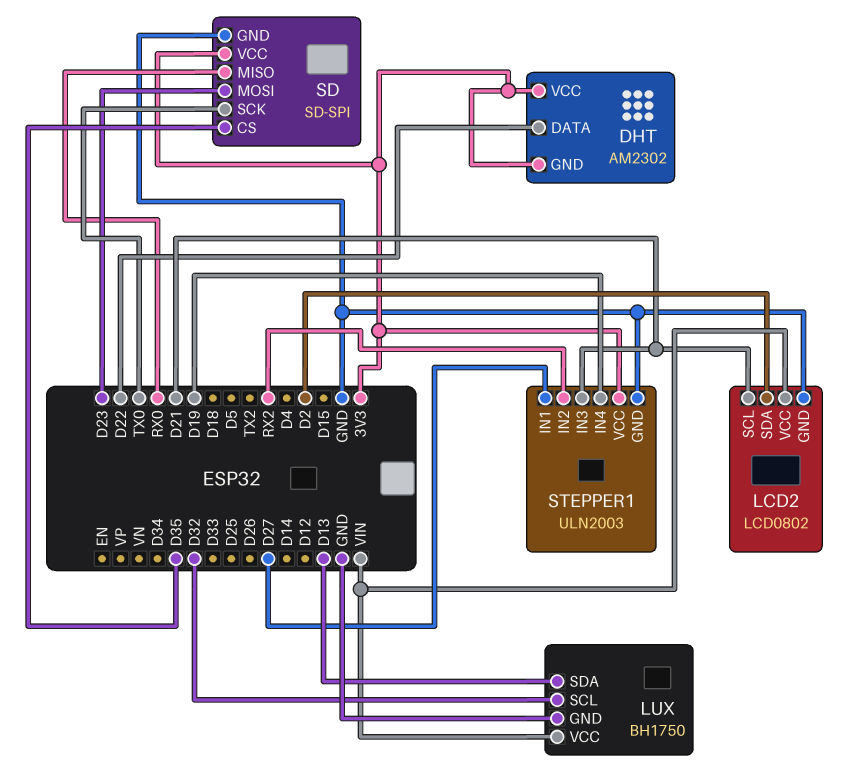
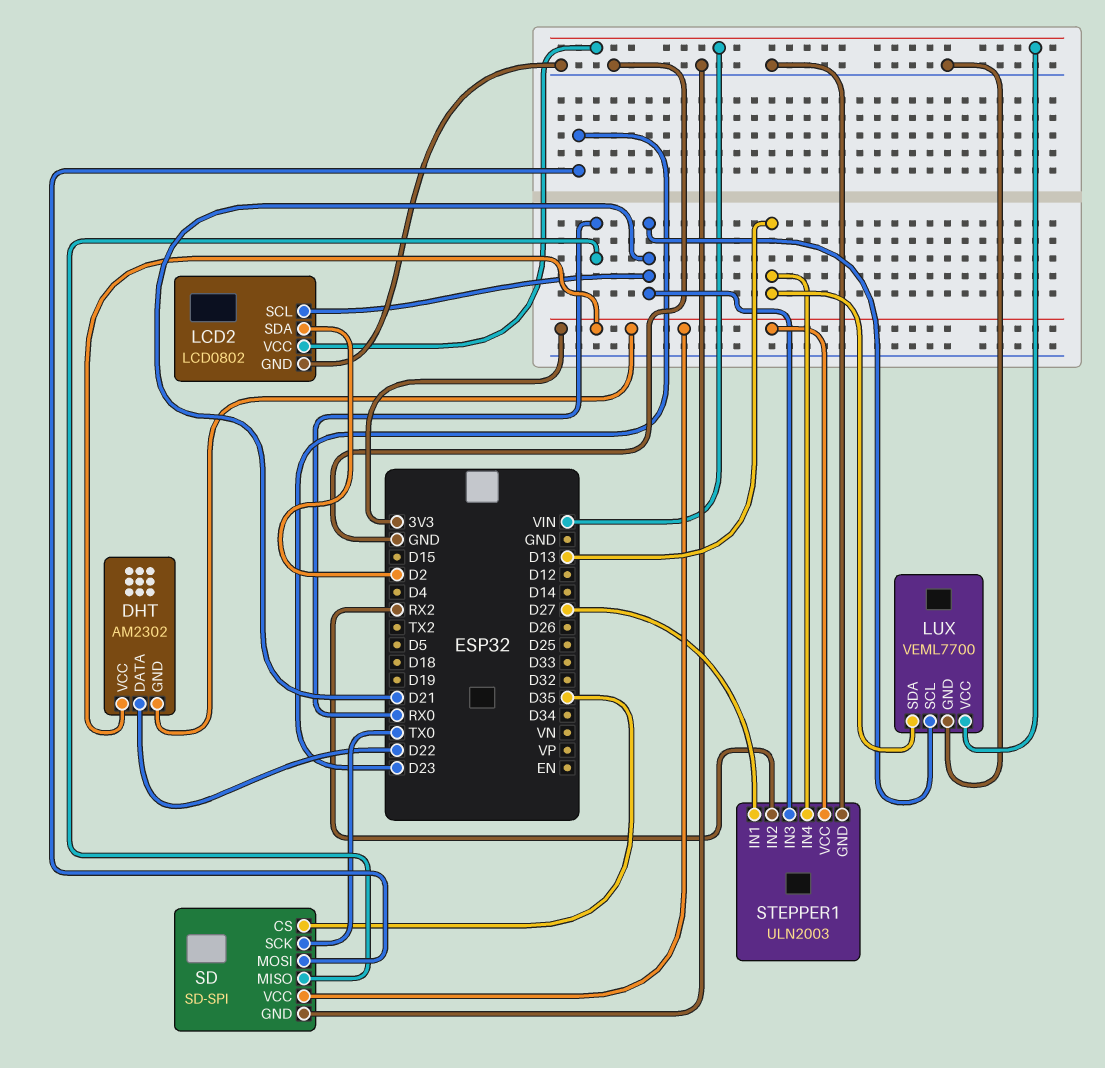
LUX: BH1750 -> VEML7700
LUX pin SCL: D32 -> D21
STEPPER1 pin IN4: D19 -> D13

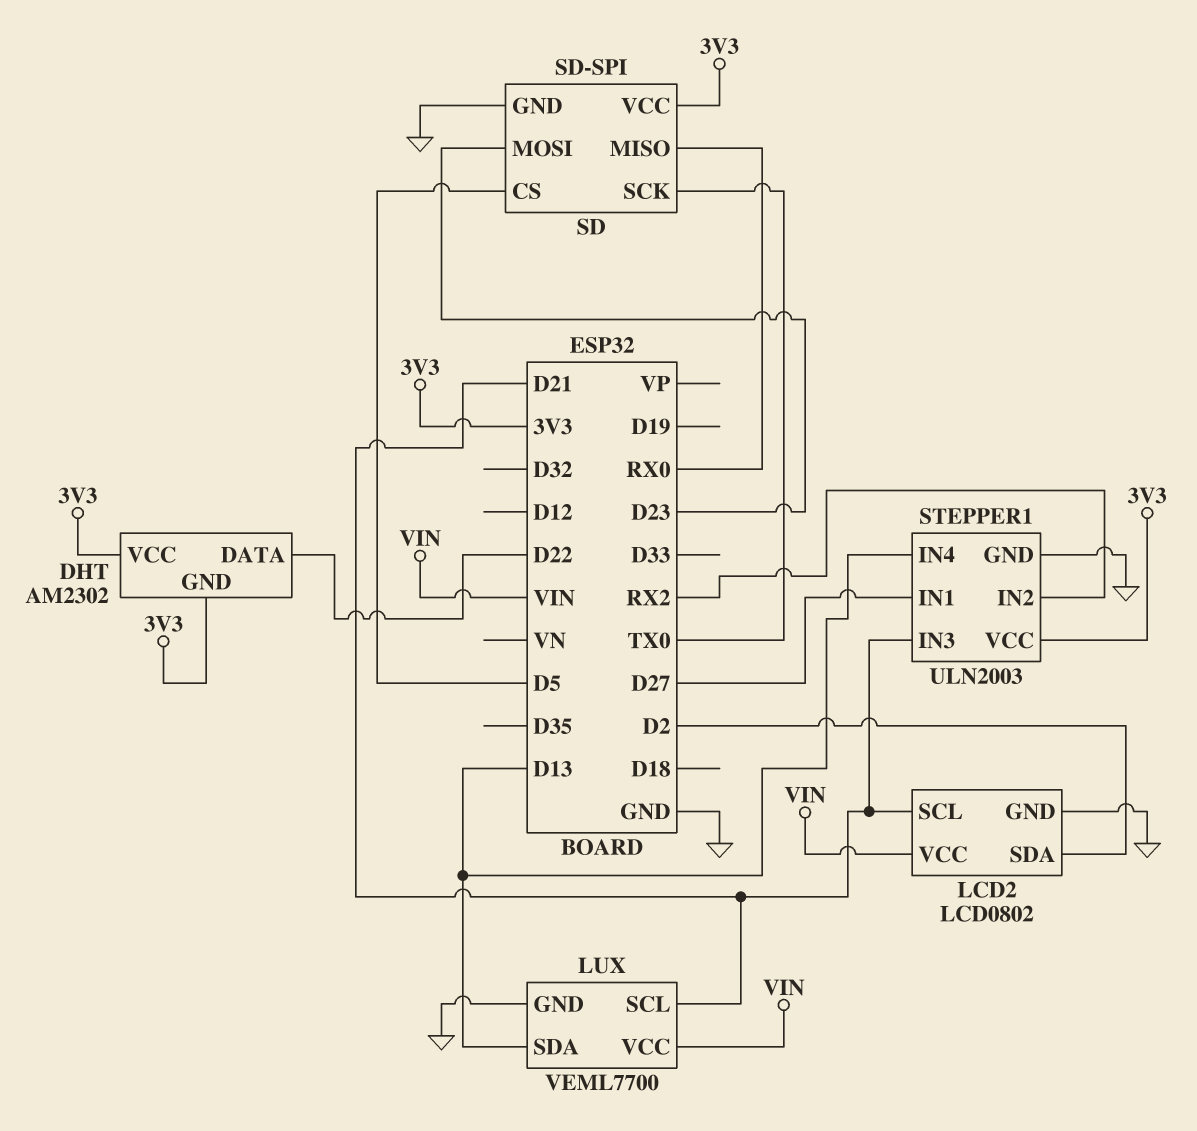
SD pin CS: D35 -> D5

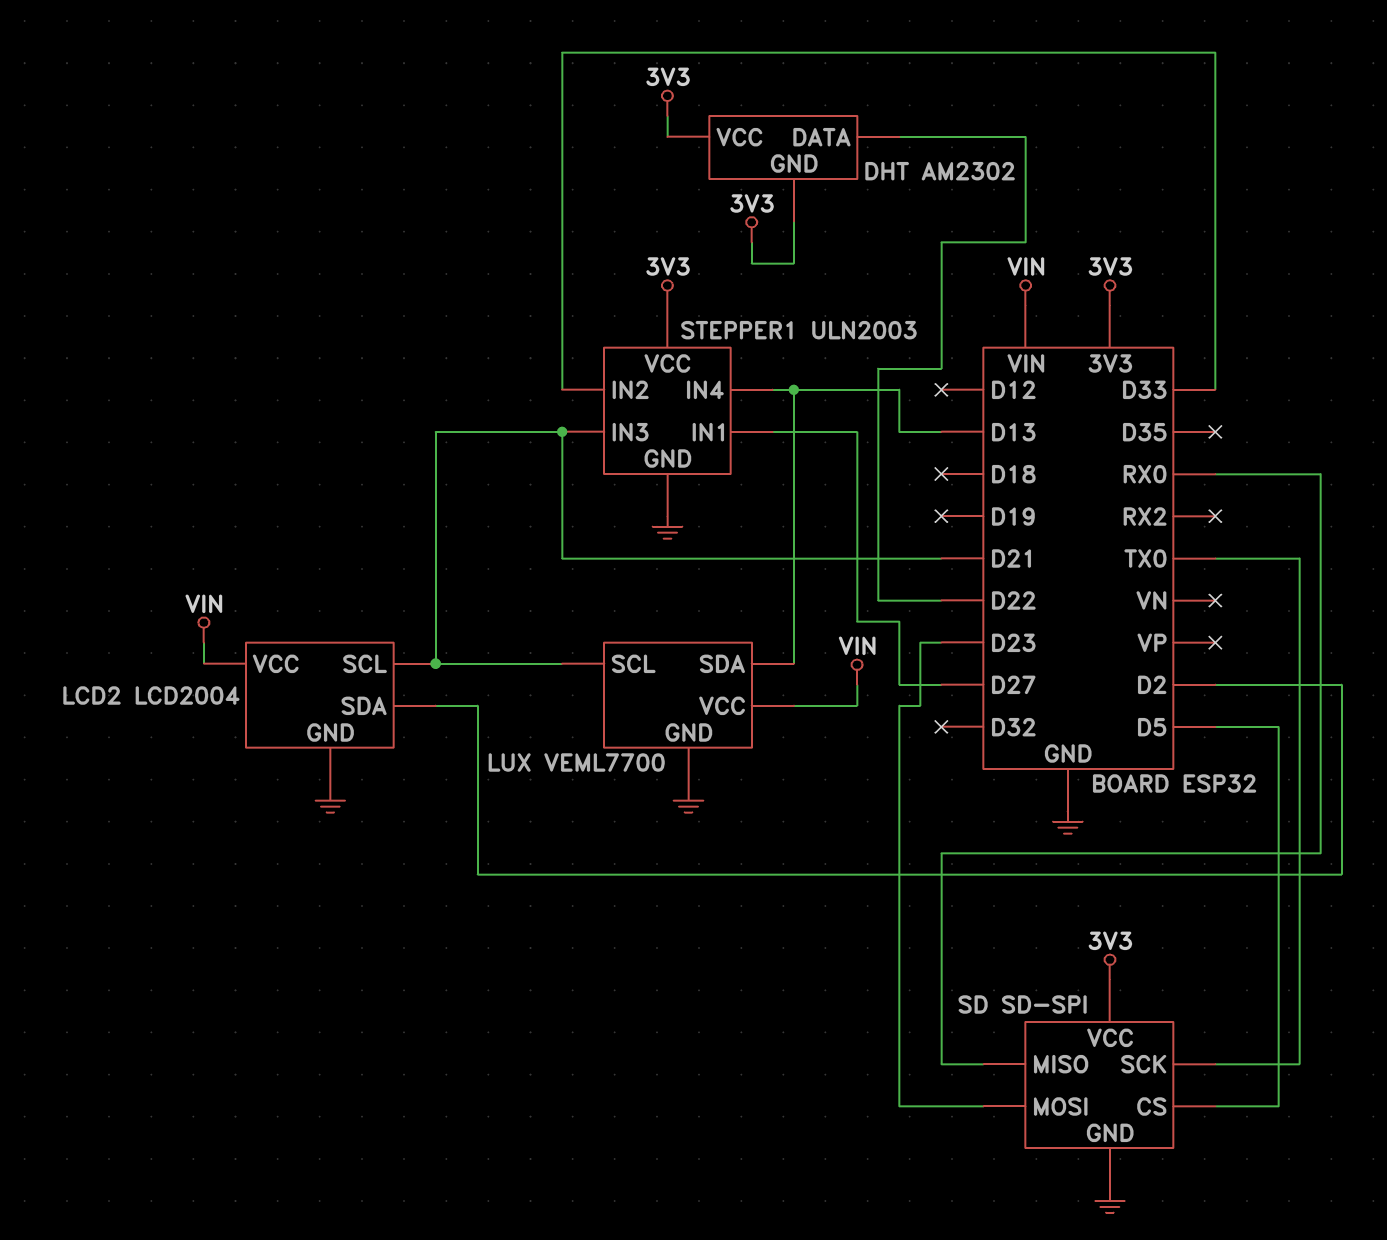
LCD2: LCD0802 -> LCD2004
STEPPER1 pin IN2: RX2 -> D33

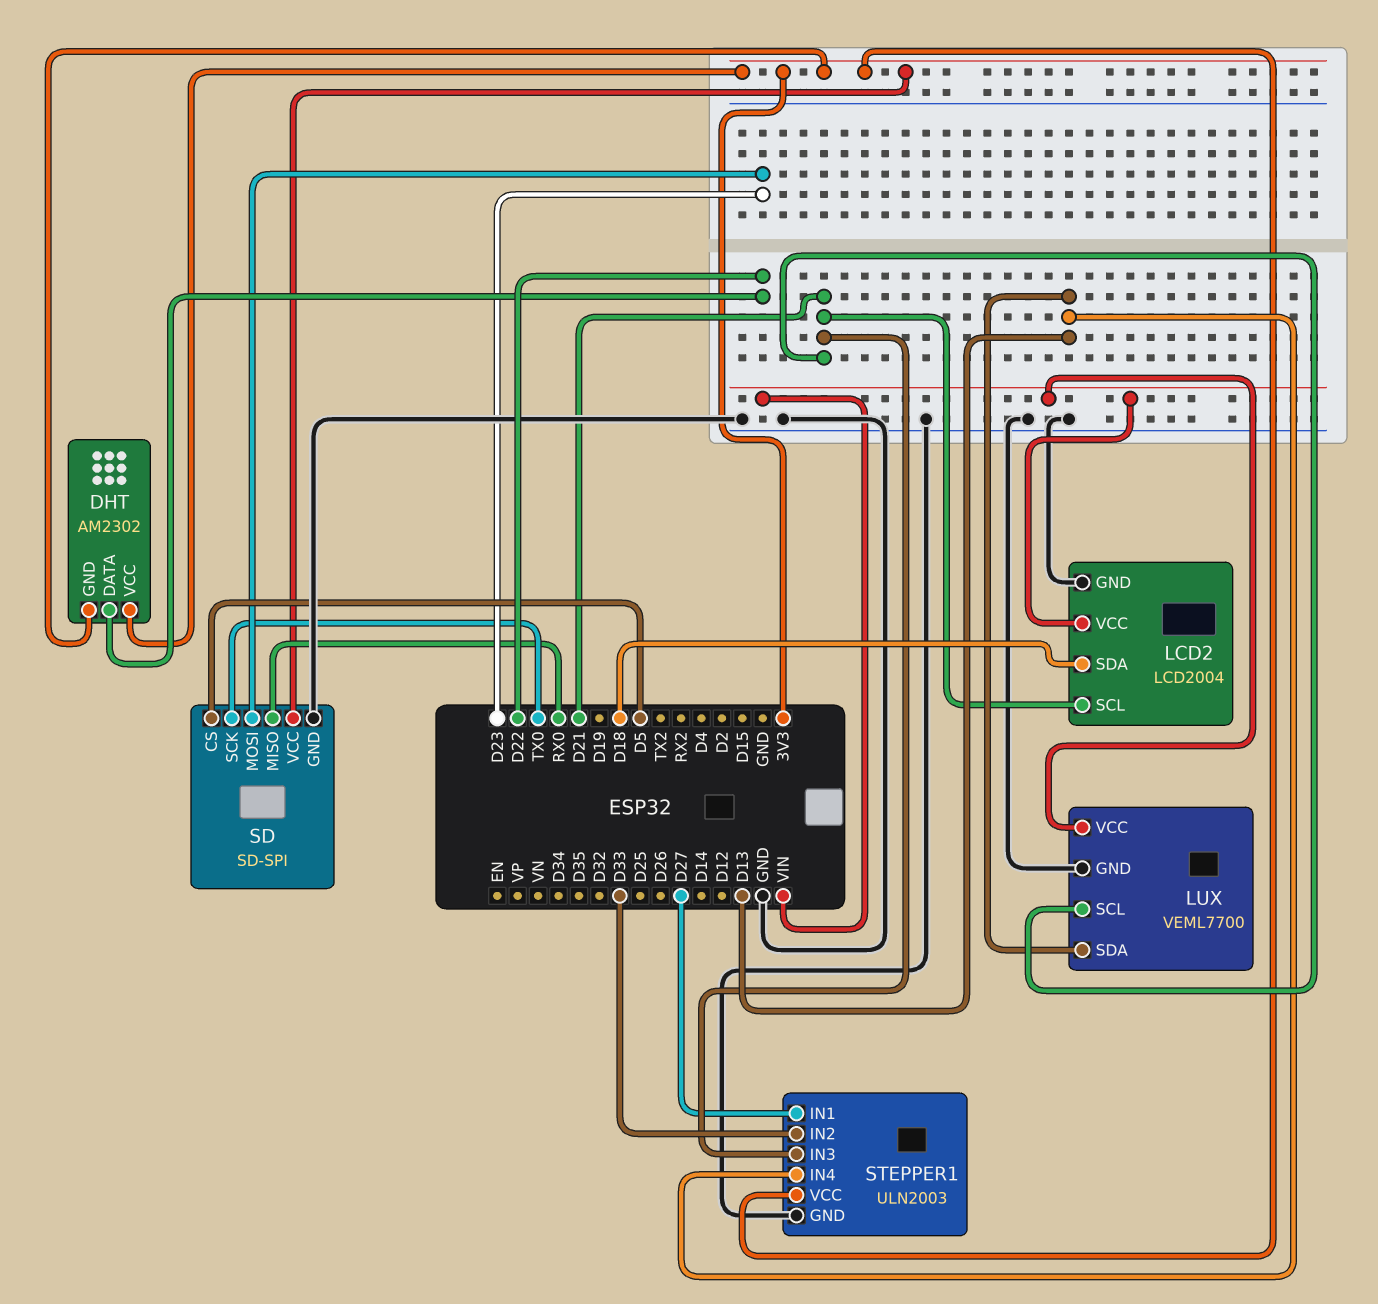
LCD2 pin SDA: D2 -> D18

